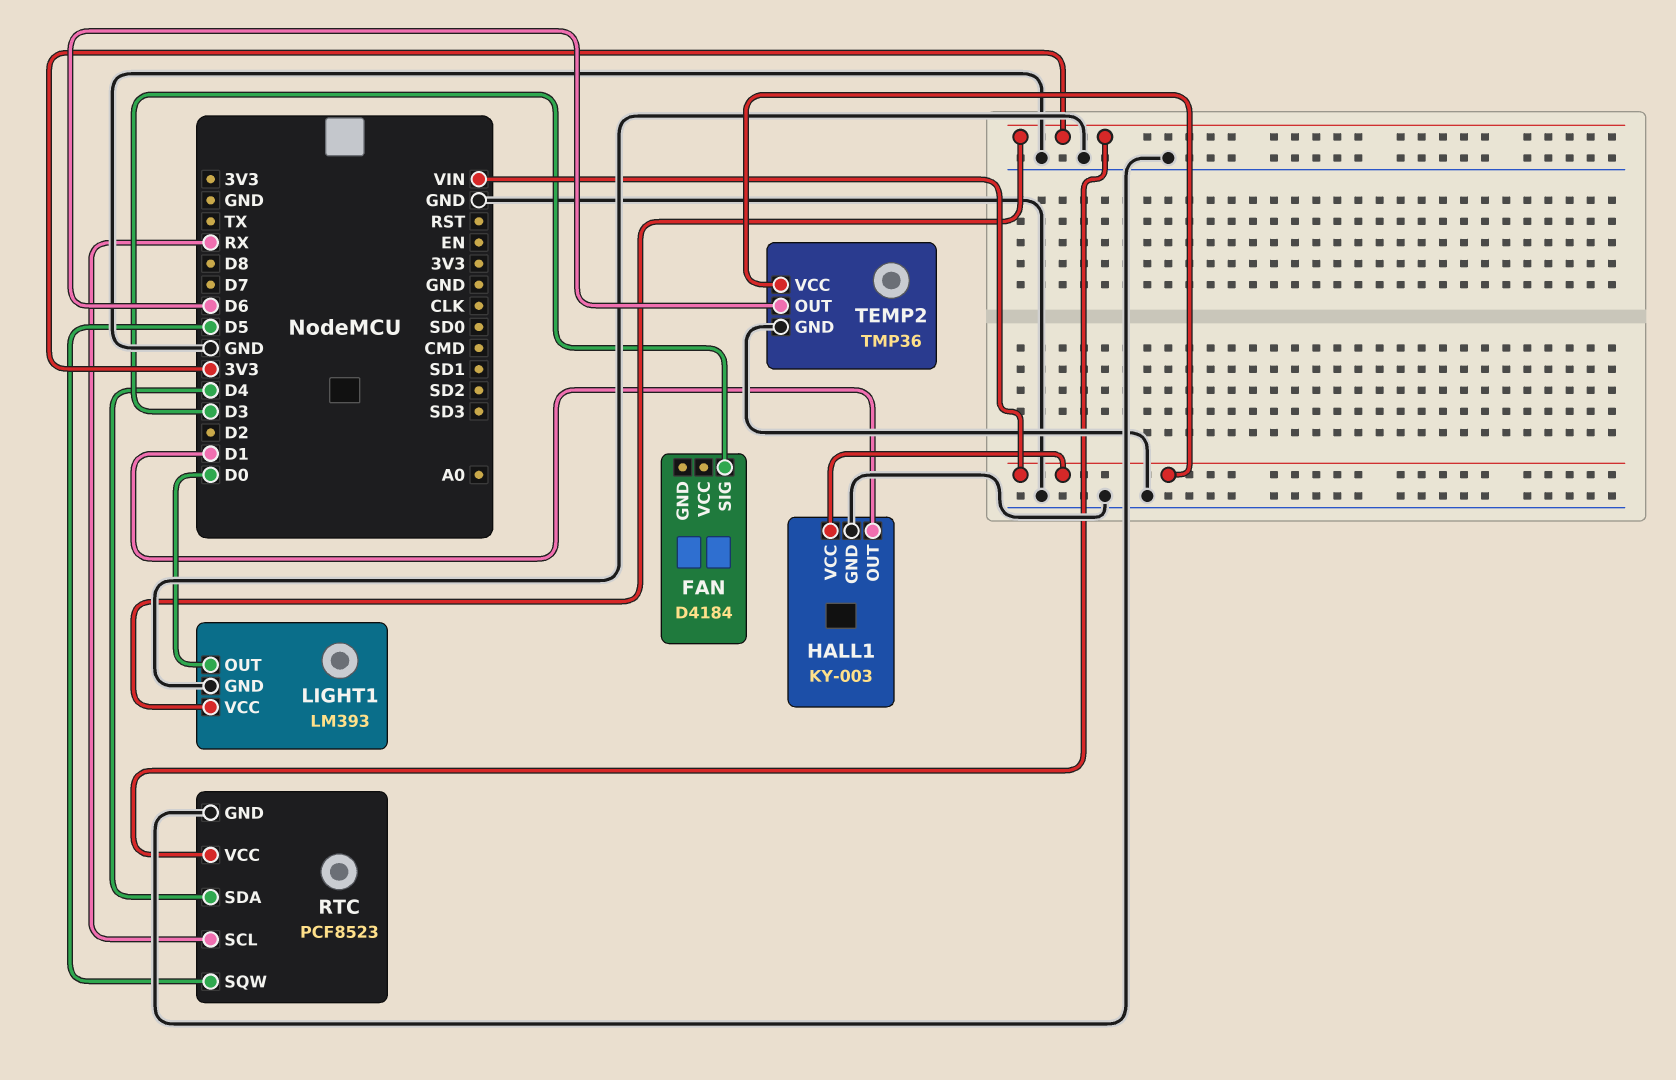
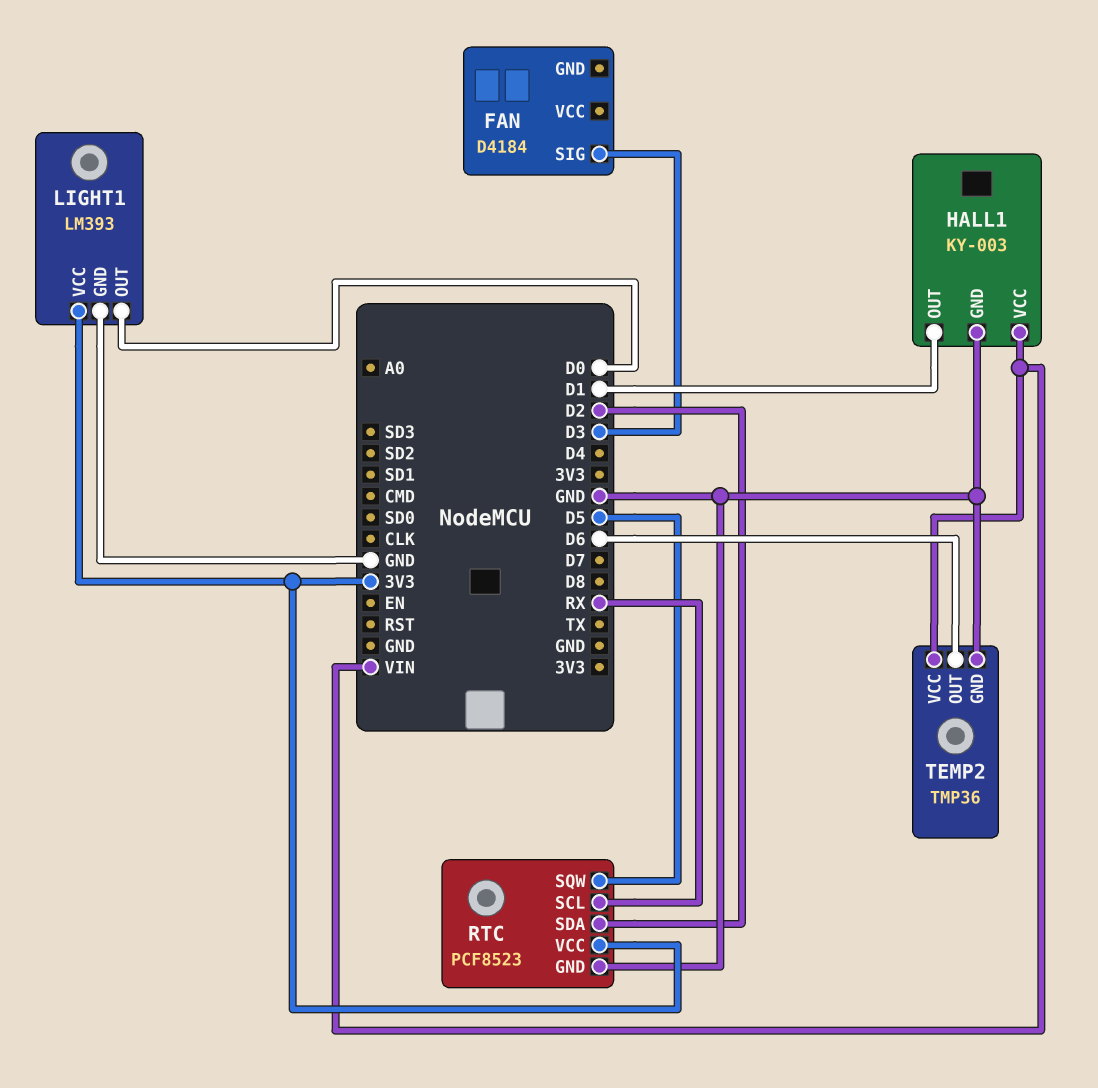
RTC pin SDA: D4 -> D2

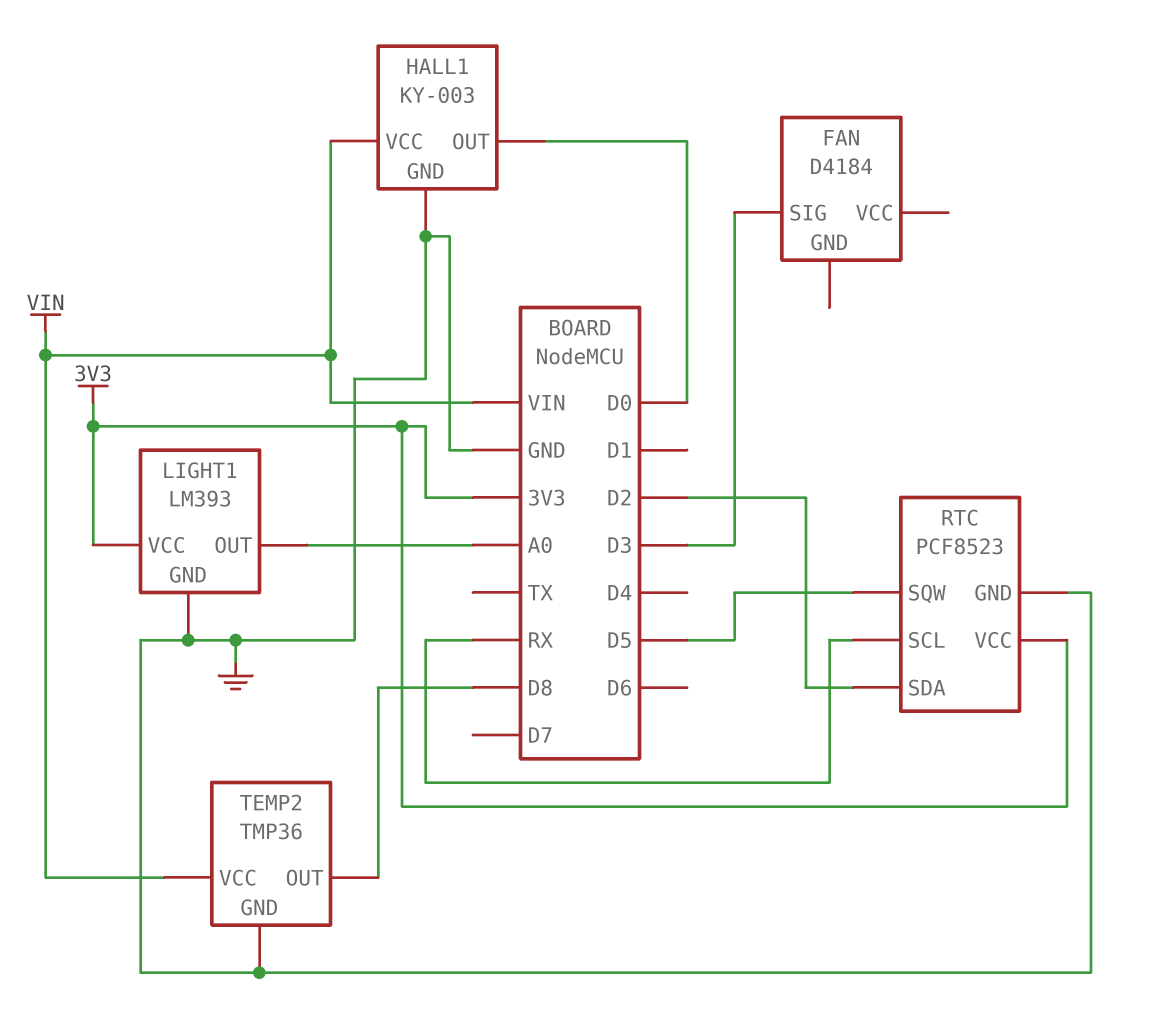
HALL1 pin OUT: D1 -> D0
LIGHT1 pin OUT: D0 -> A0
TEMP2 pin OUT: D6 -> D8

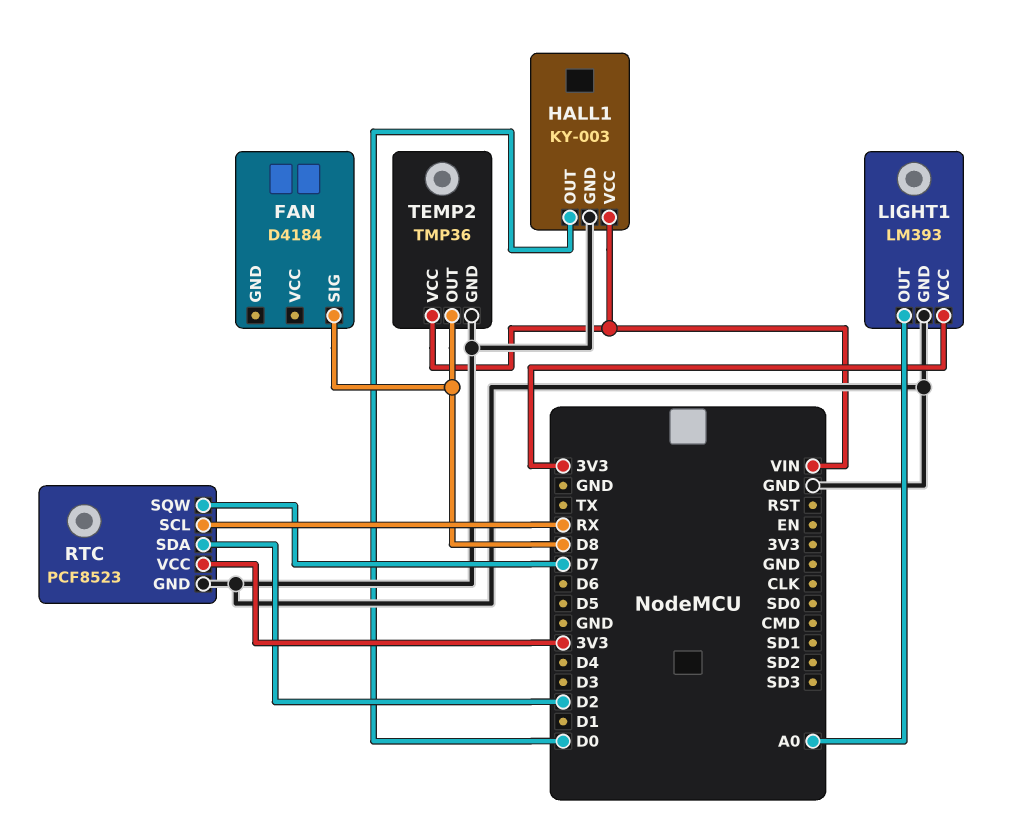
FAN pin SIG: D3 -> D8
RTC pin SQW: D5 -> D7

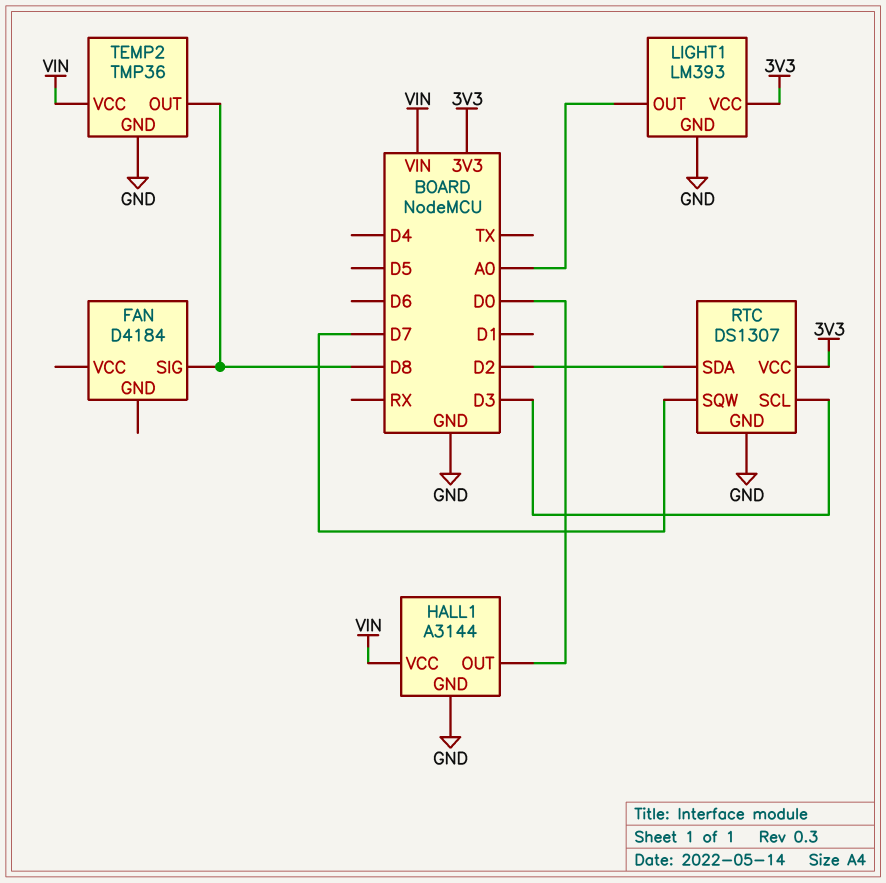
HALL1: KY-003 -> A3144
RTC: PCF8523 -> DS1307
RTC pin SCL: RX -> D3

